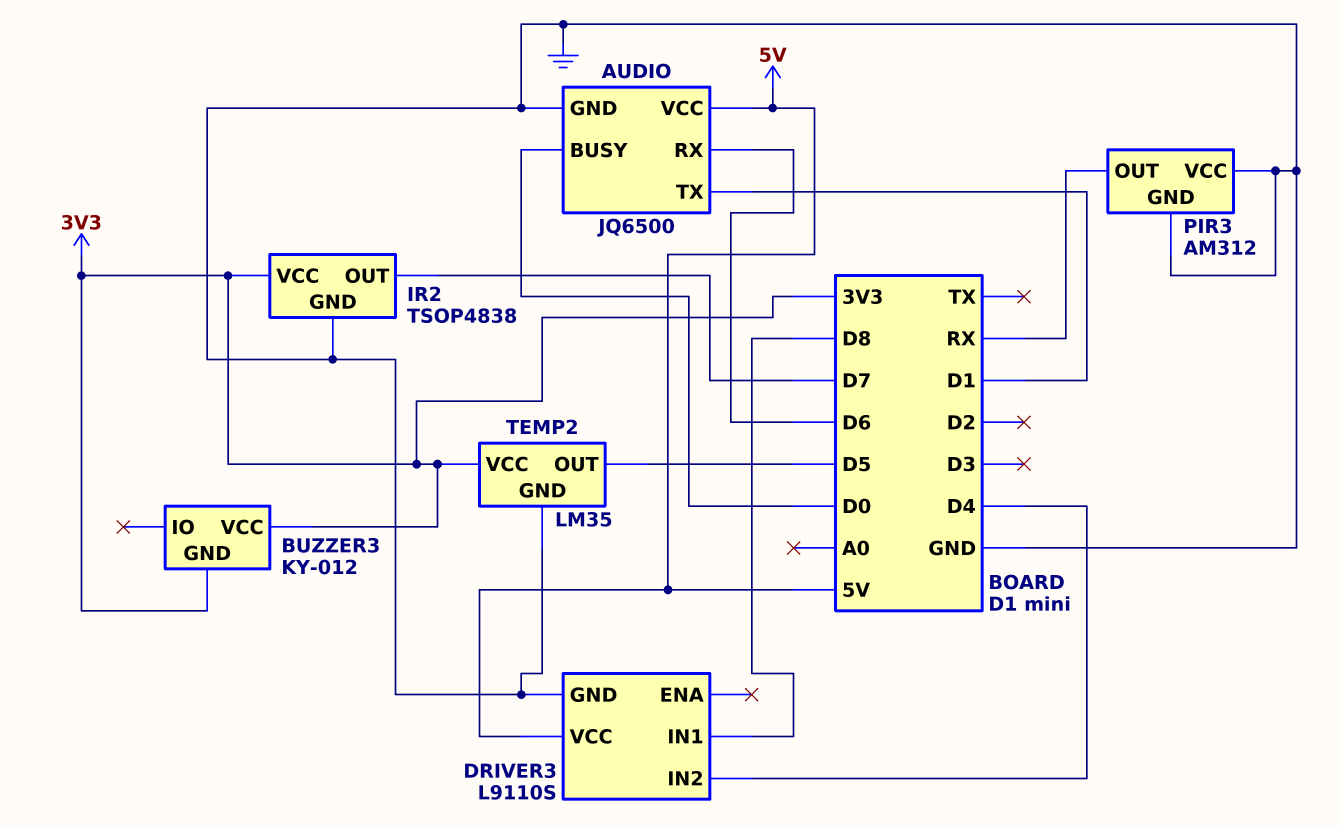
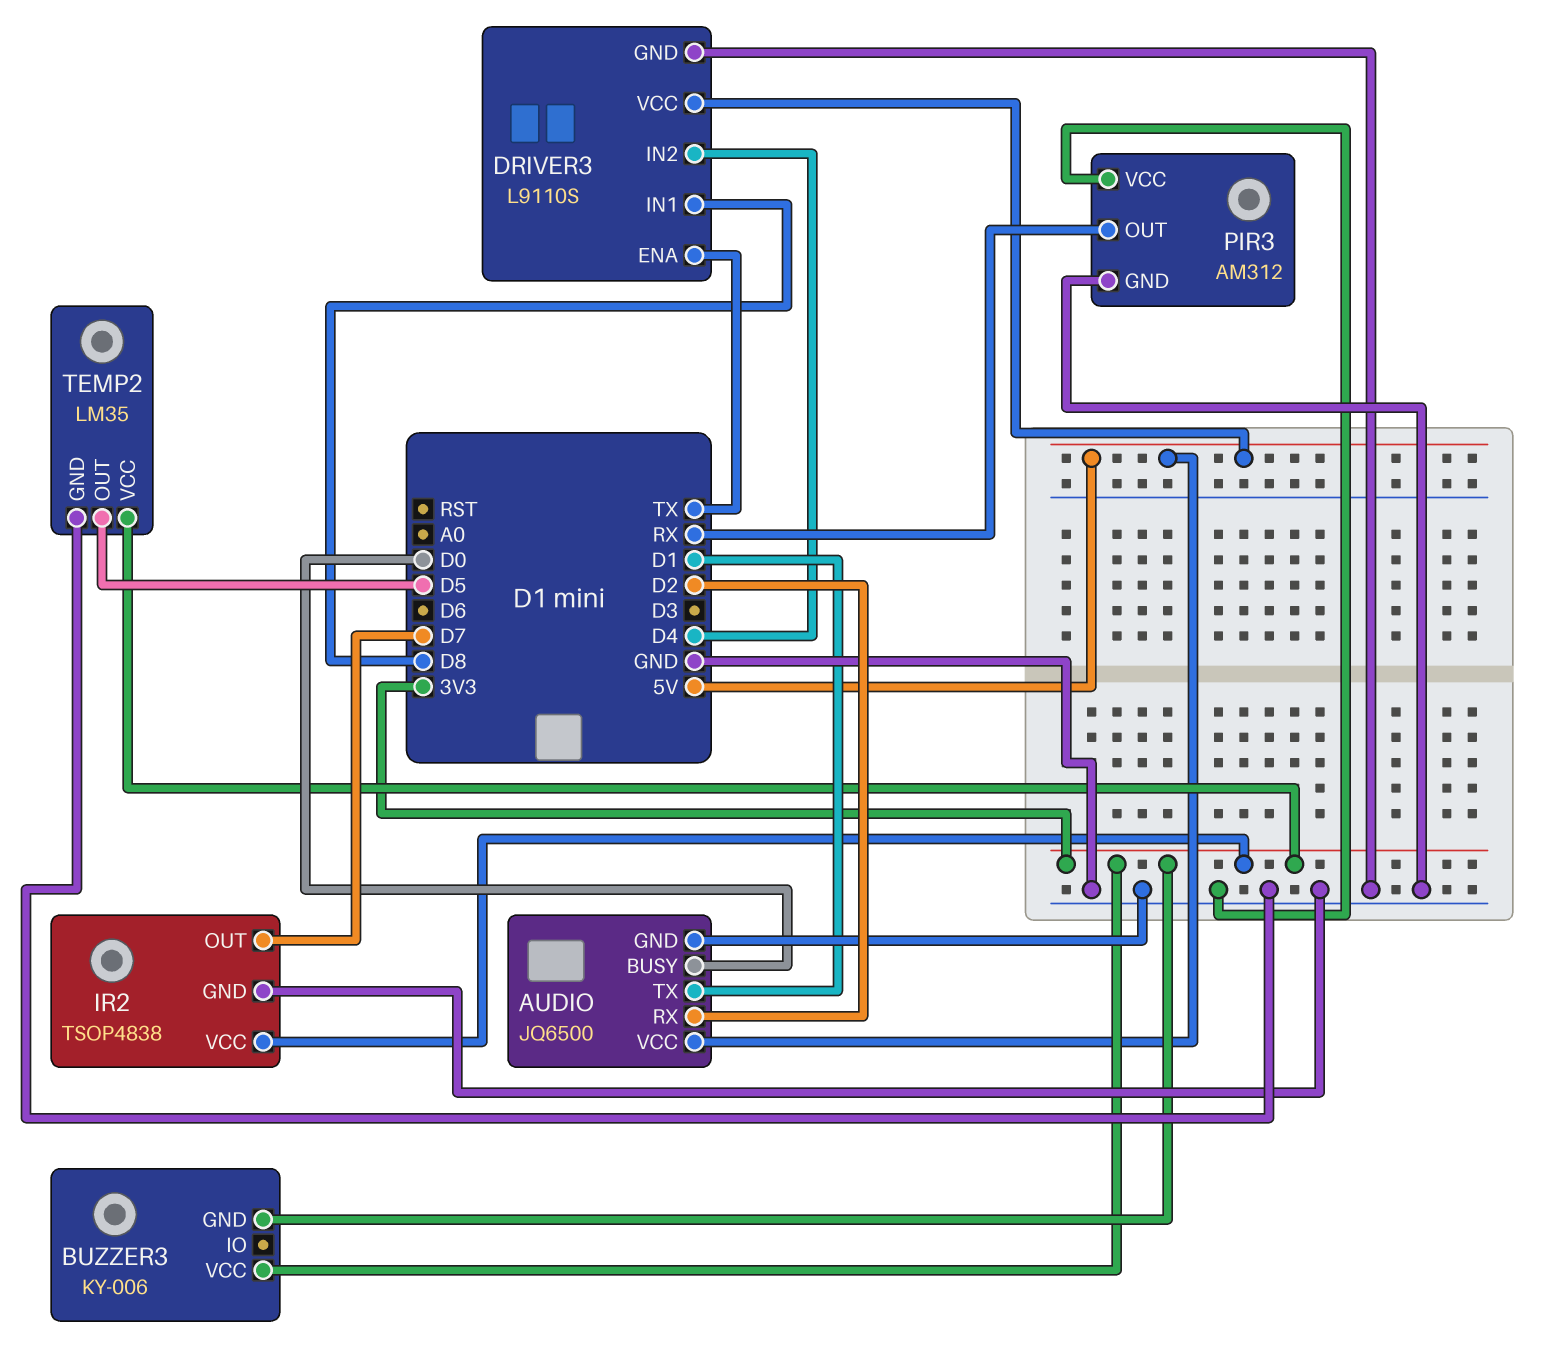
AUDIO pin RX: D6 -> D2
BUZZER3: KY-012 -> KY-006
DRIVER3 pin ENA: none -> TX

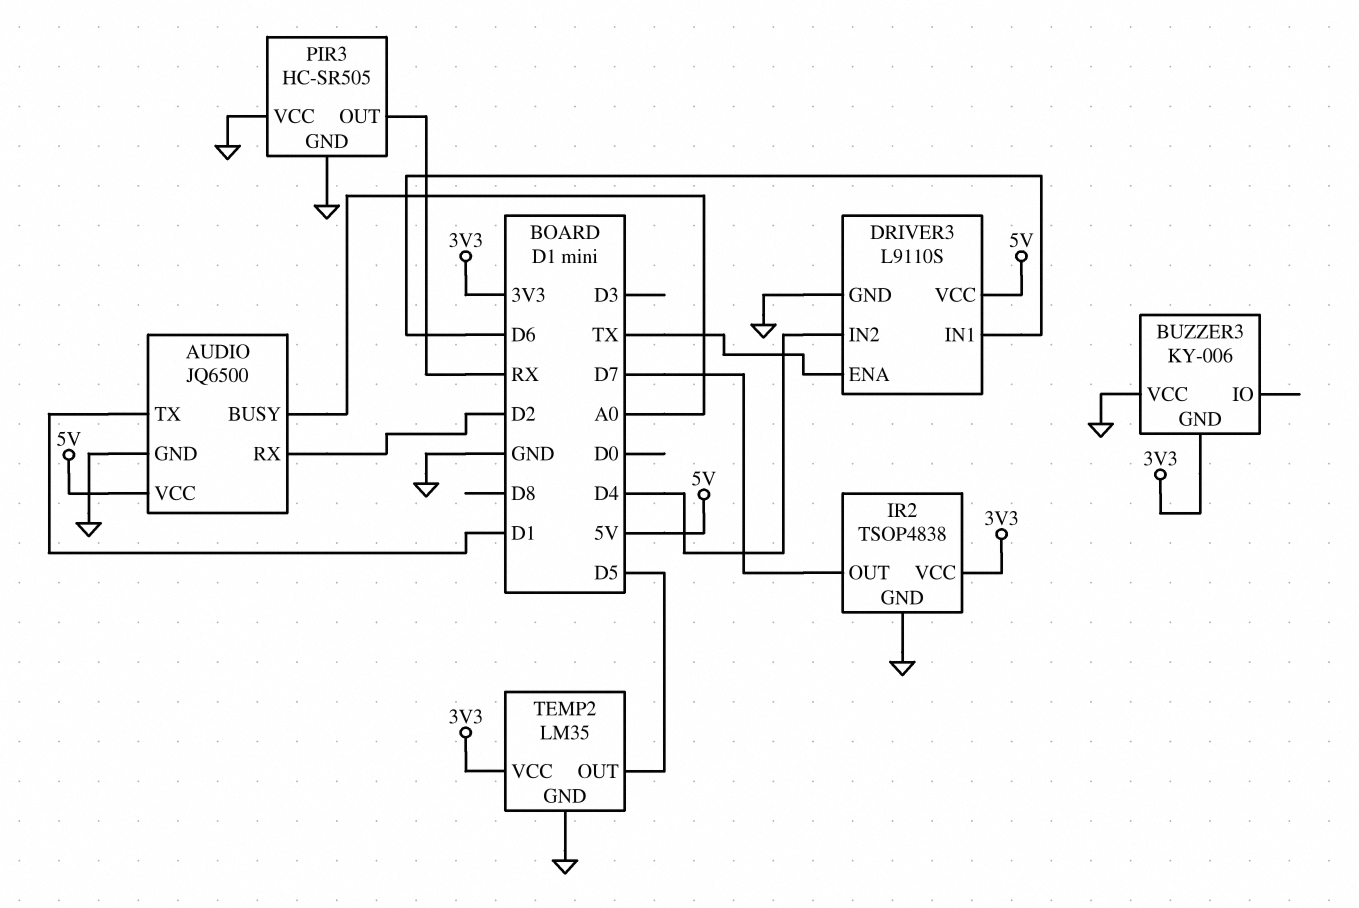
AUDIO pin BUSY: D0 -> A0
BUZZER3 pin VCC: 3V3 -> GND
DRIVER3 pin IN1: D8 -> D6
PIR3: AM312 -> HC-SR505

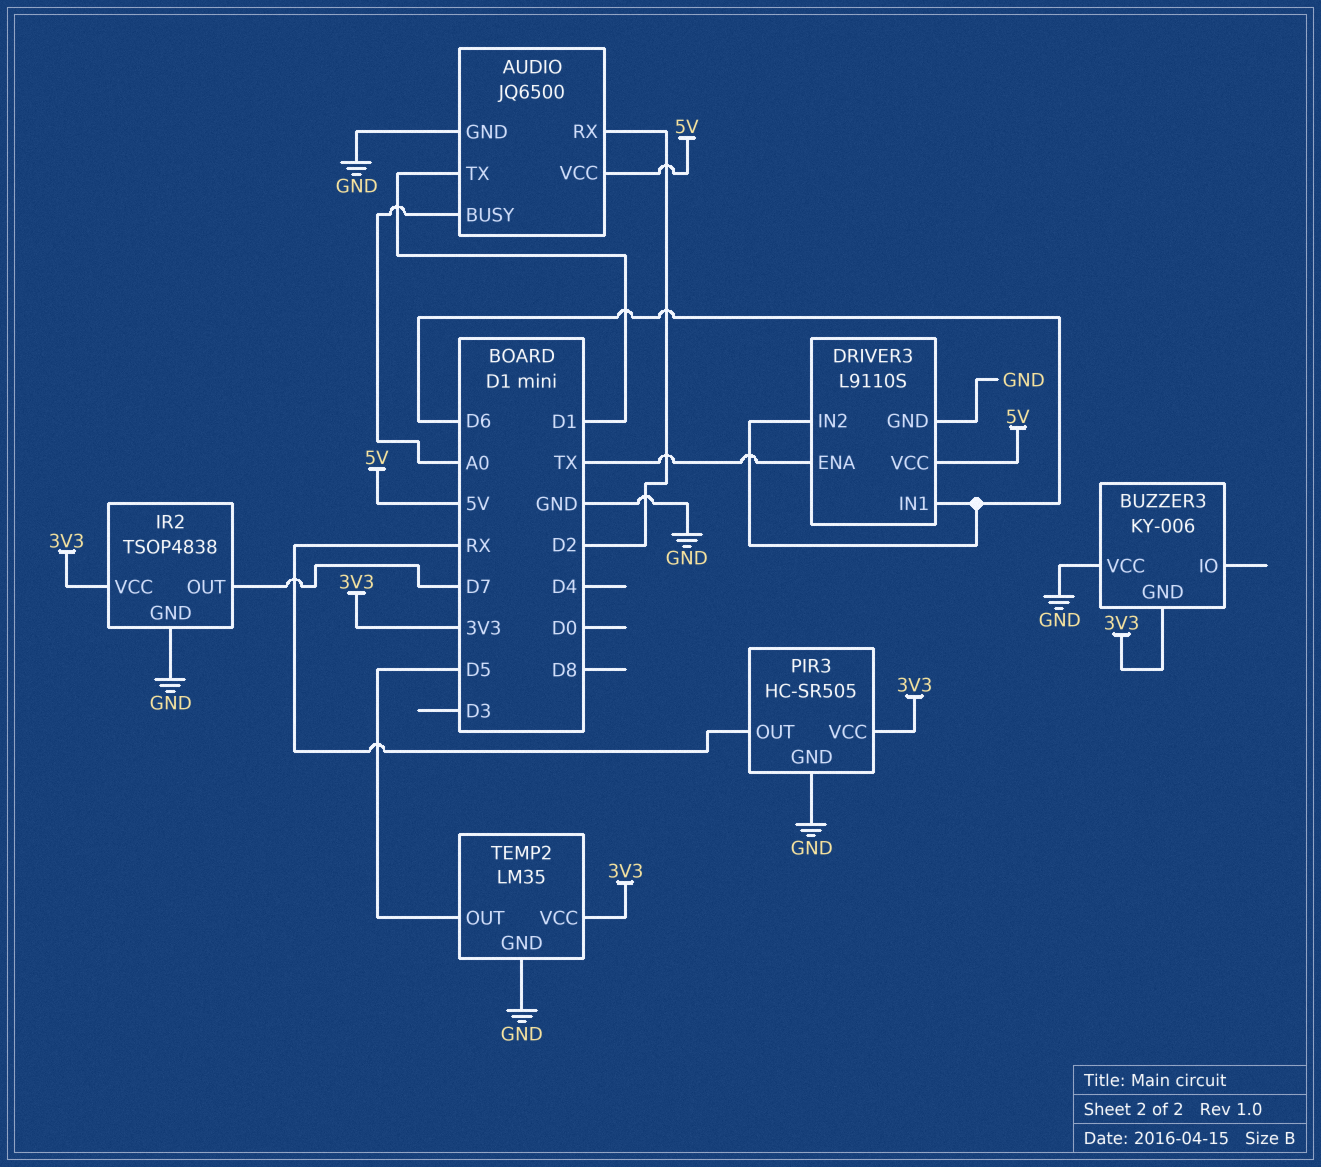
DRIVER3 pin IN2: D4 -> D6
PIR3 pin VCC: GND -> 3V3

